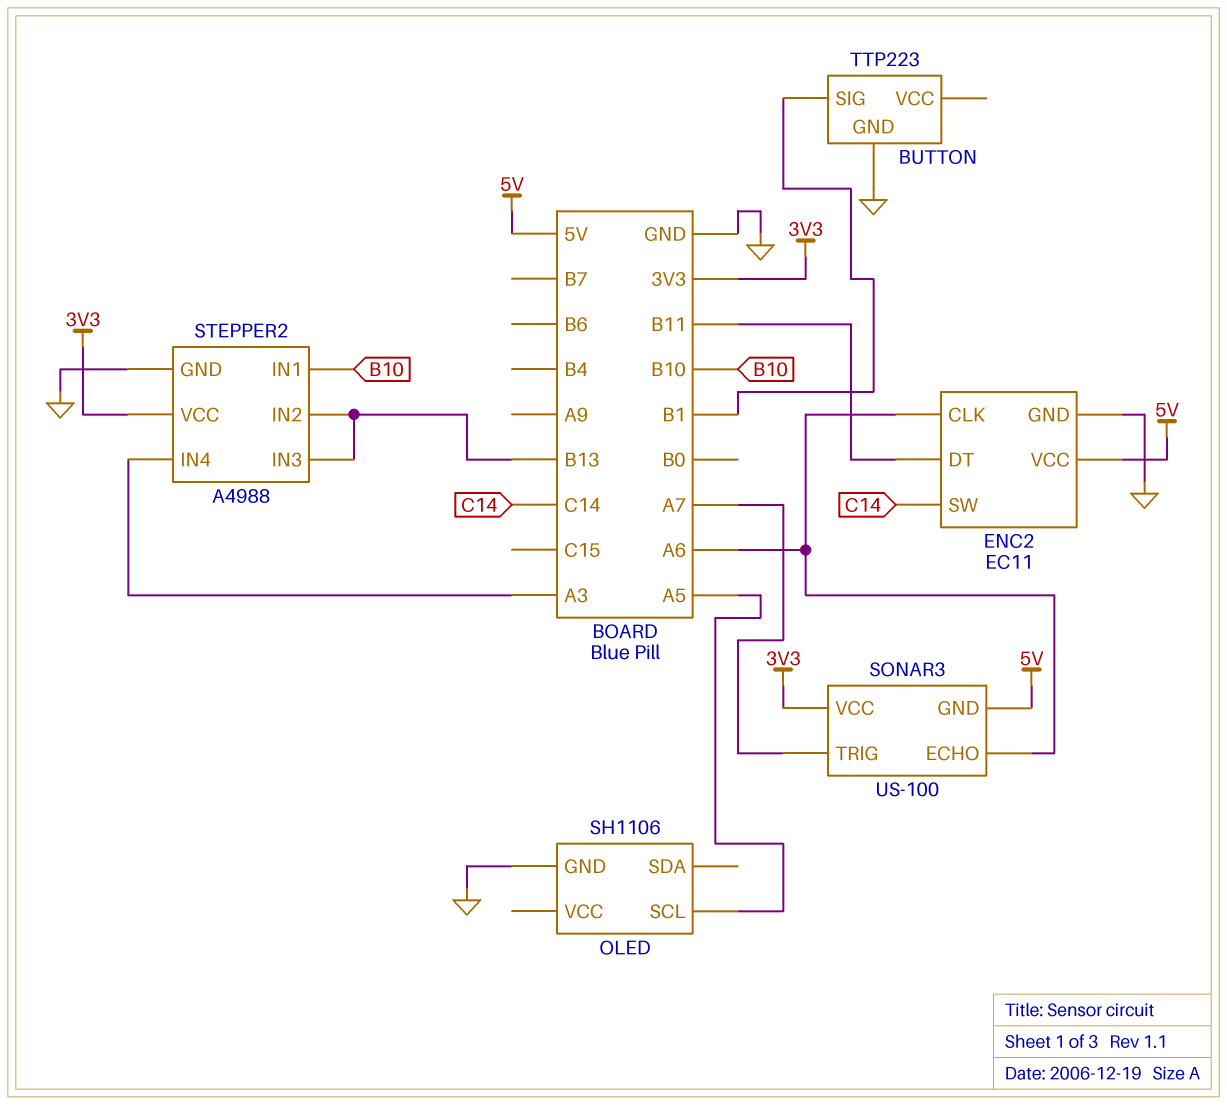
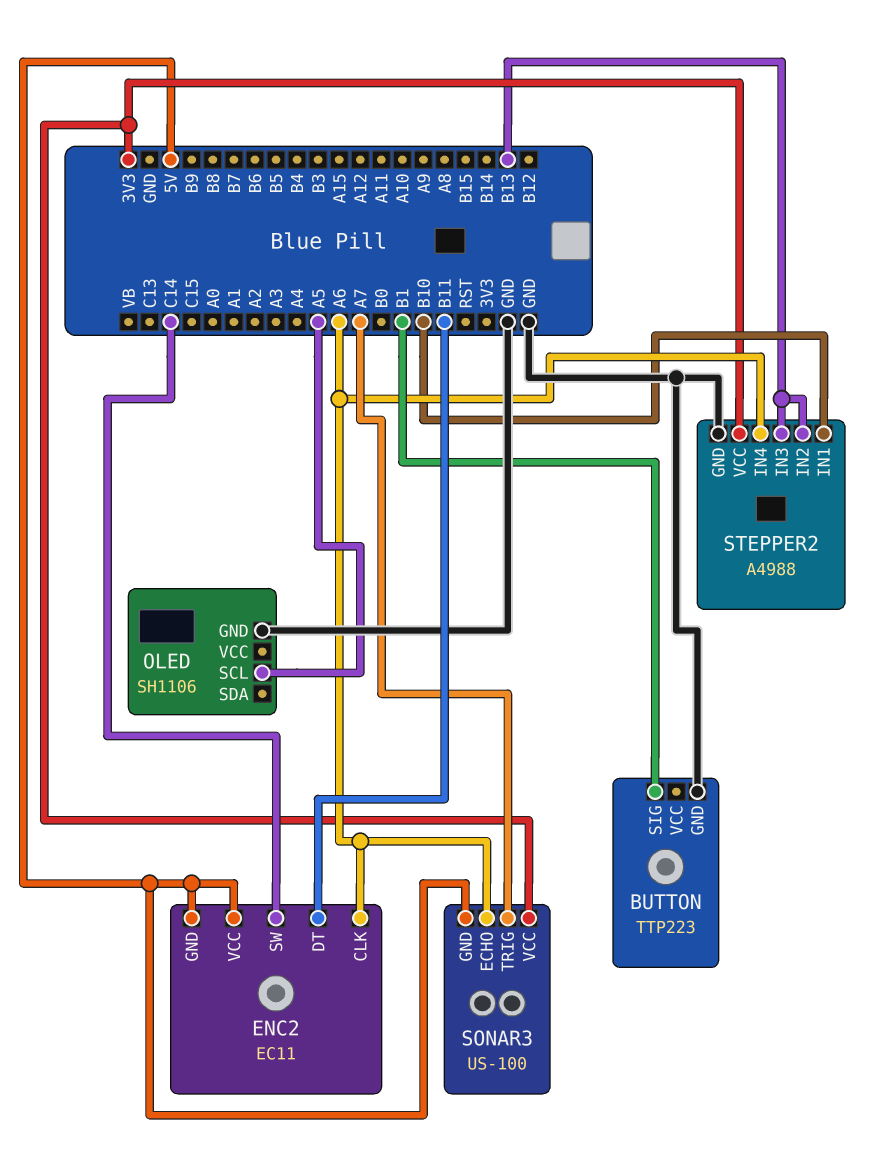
ENC2 pin GND: GND -> 5V
STEPPER2 pin IN4: A3 -> A6

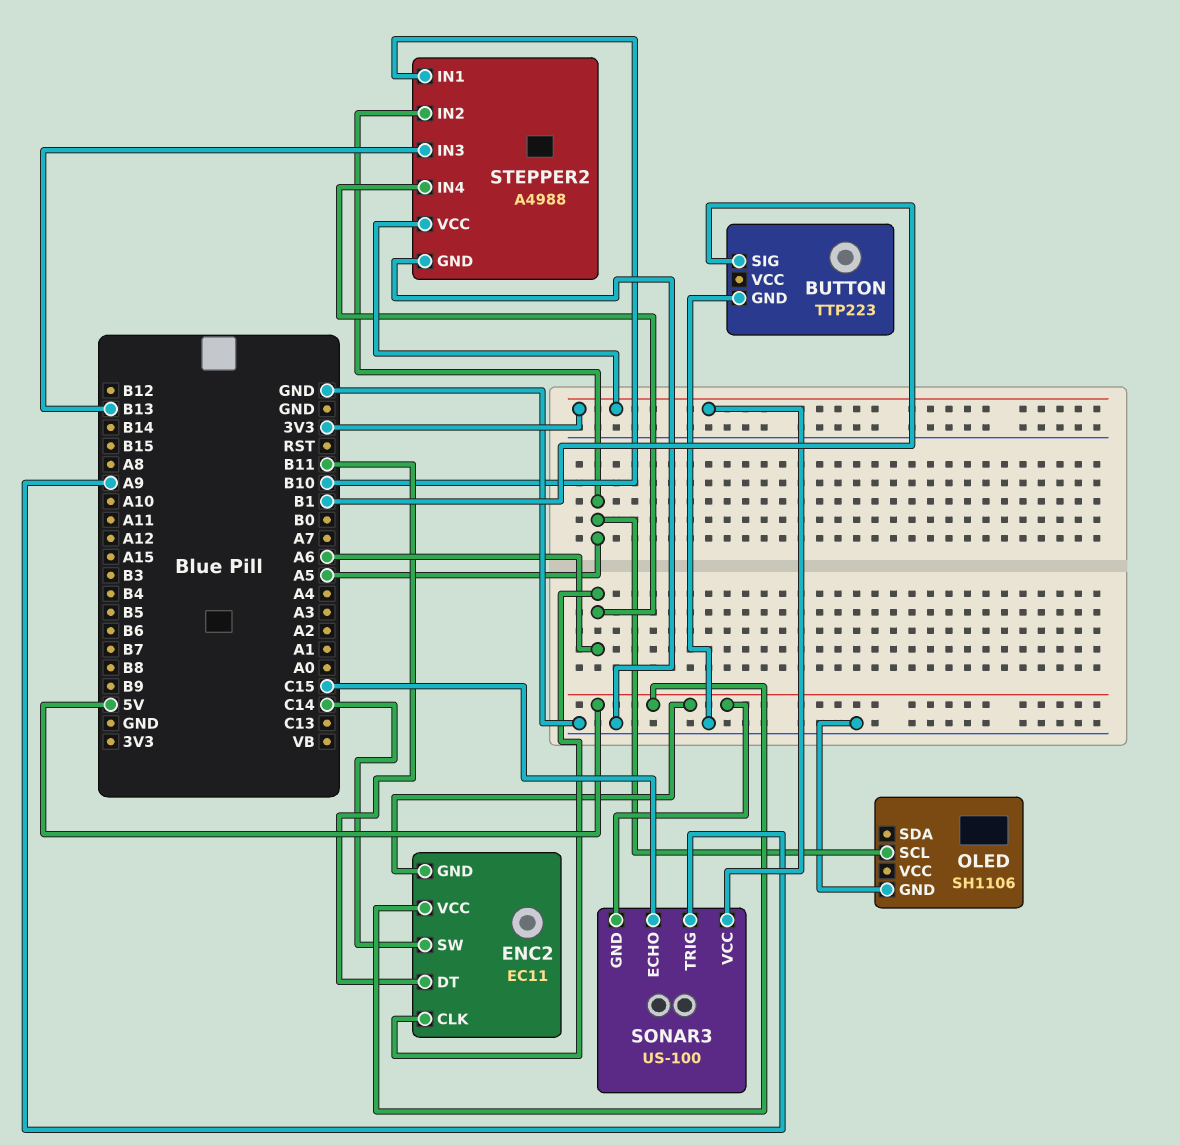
SONAR3 pin ECHO: A6 -> C15
SONAR3 pin TRIG: A7 -> A9
STEPPER2 pin IN2: B13 -> A5

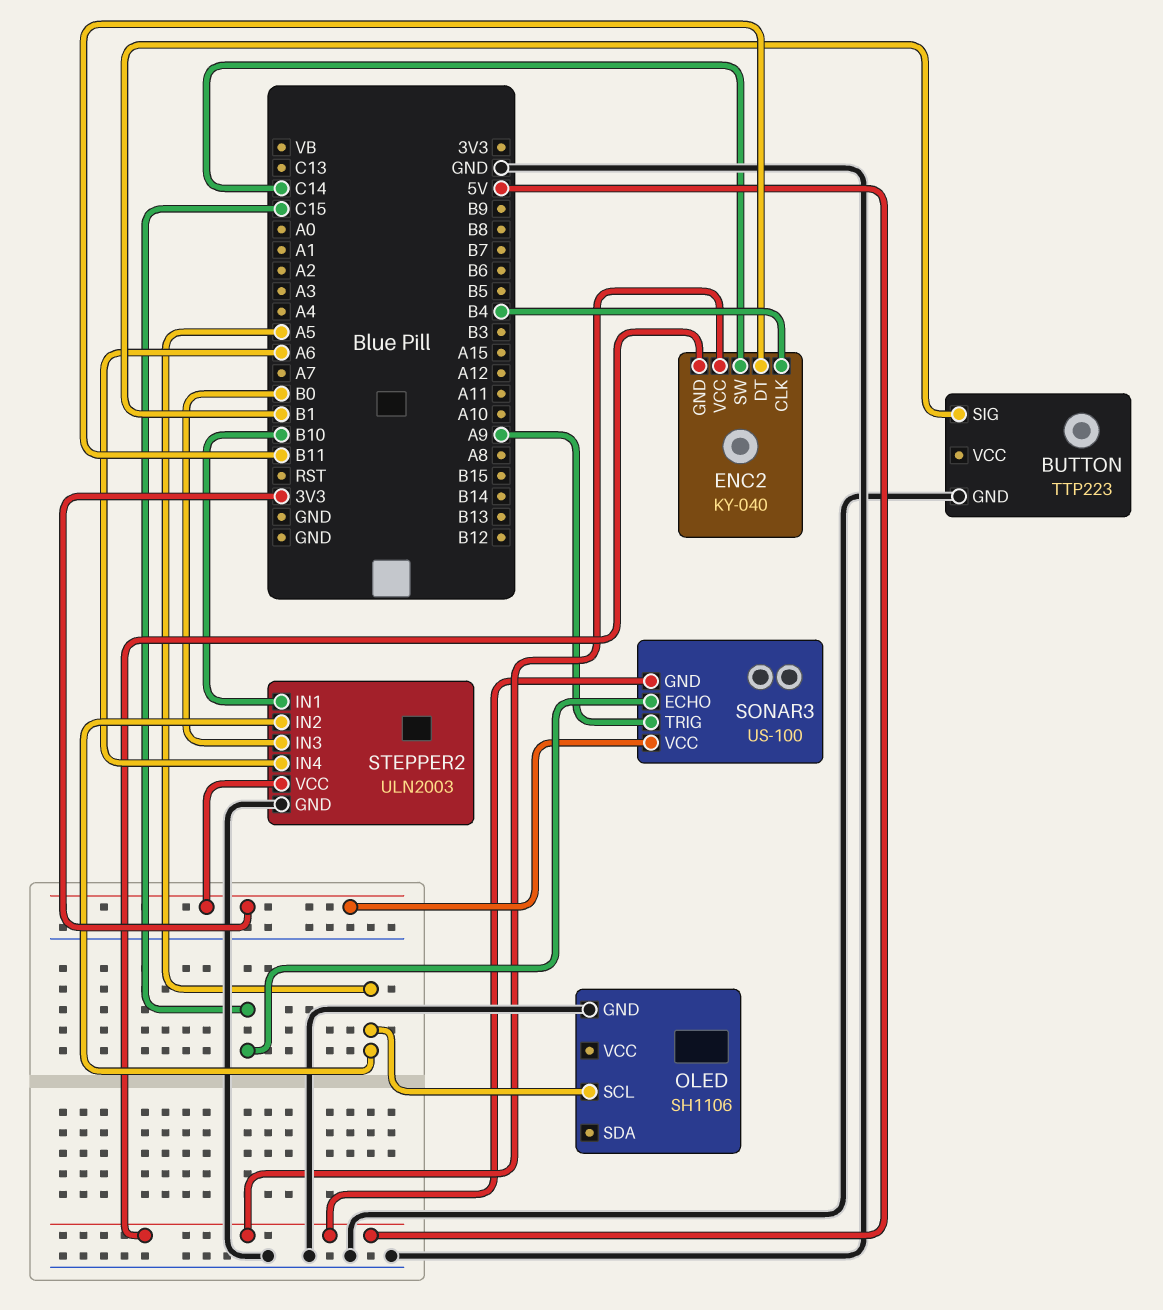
ENC2: EC11 -> KY-040
ENC2 pin CLK: A6 -> B4
STEPPER2: A4988 -> ULN2003
STEPPER2 pin IN3: B13 -> B0

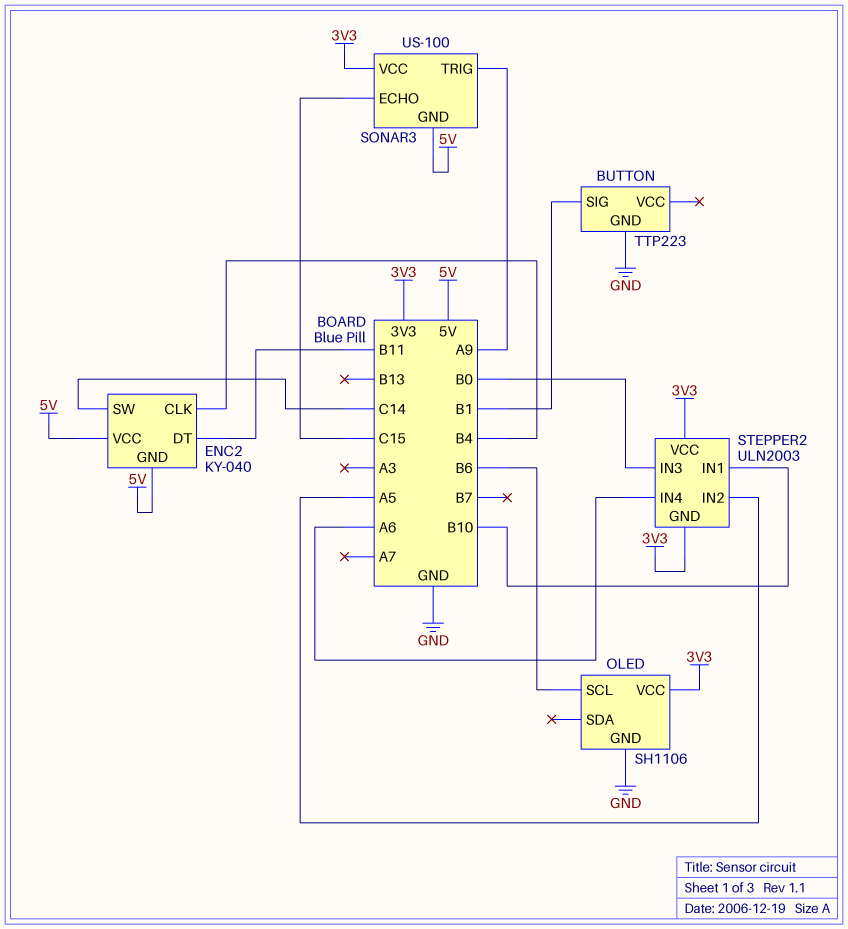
OLED pin SCL: A5 -> B6
OLED pin VCC: none -> 3V3
STEPPER2 pin GND: GND -> 3V3

